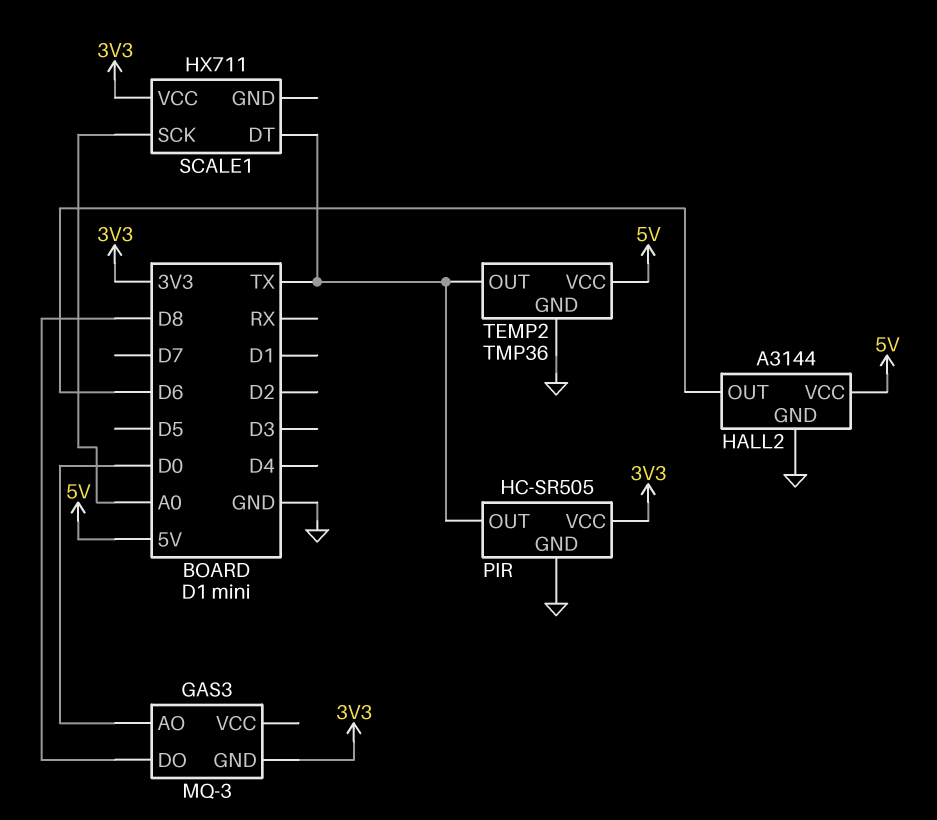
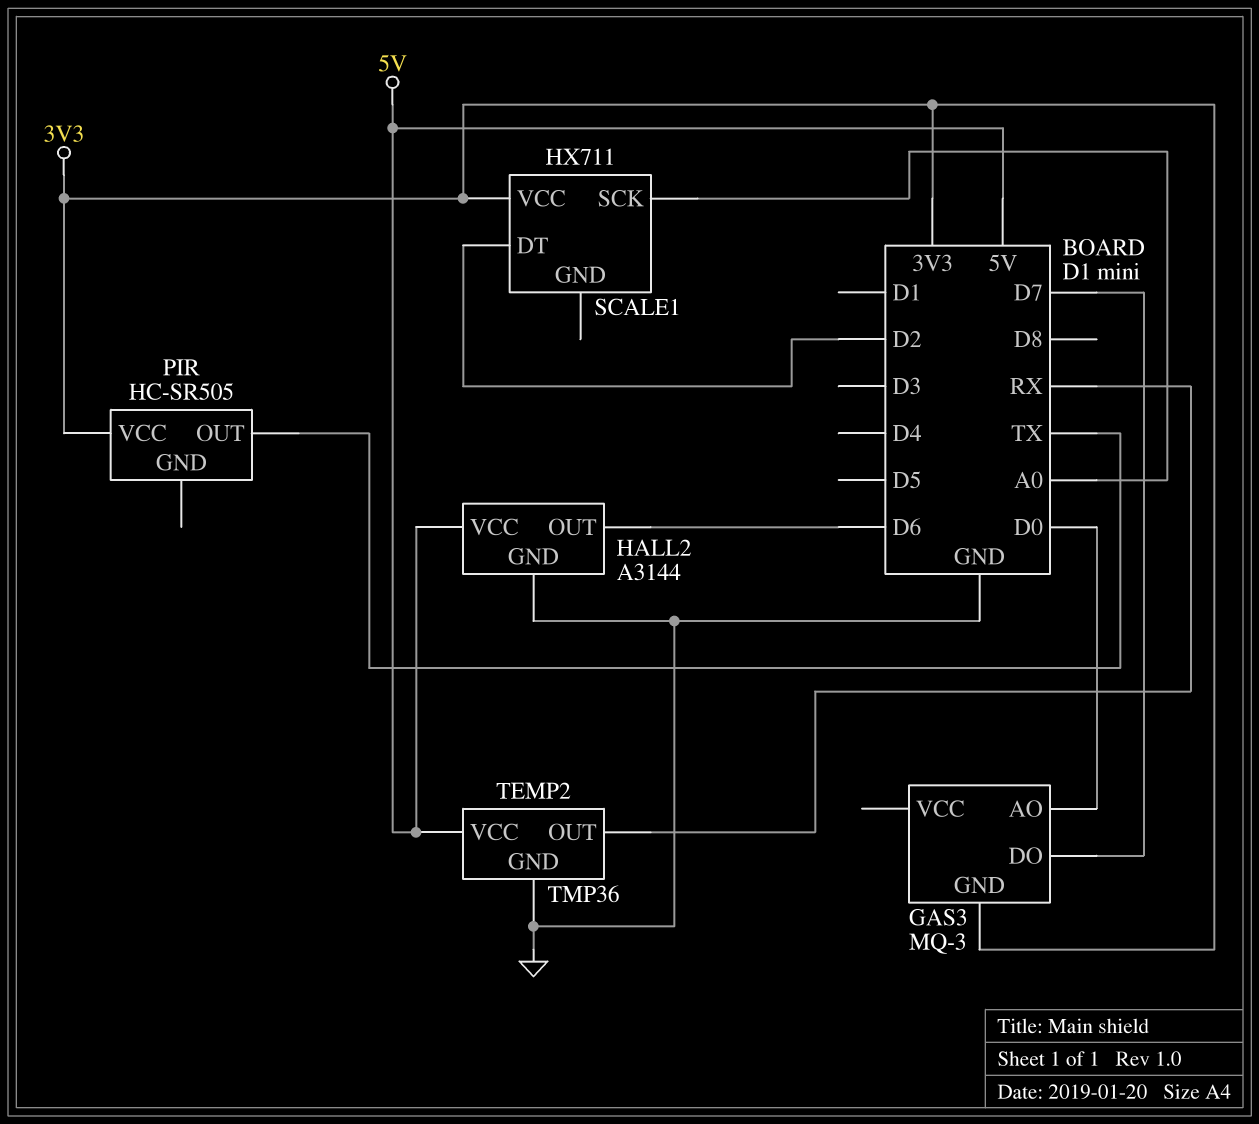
GAS3 pin DO: D8 -> D7
PIR pin GND: GND -> none
SCALE1 pin DT: TX -> D2
TEMP2 pin OUT: TX -> RX

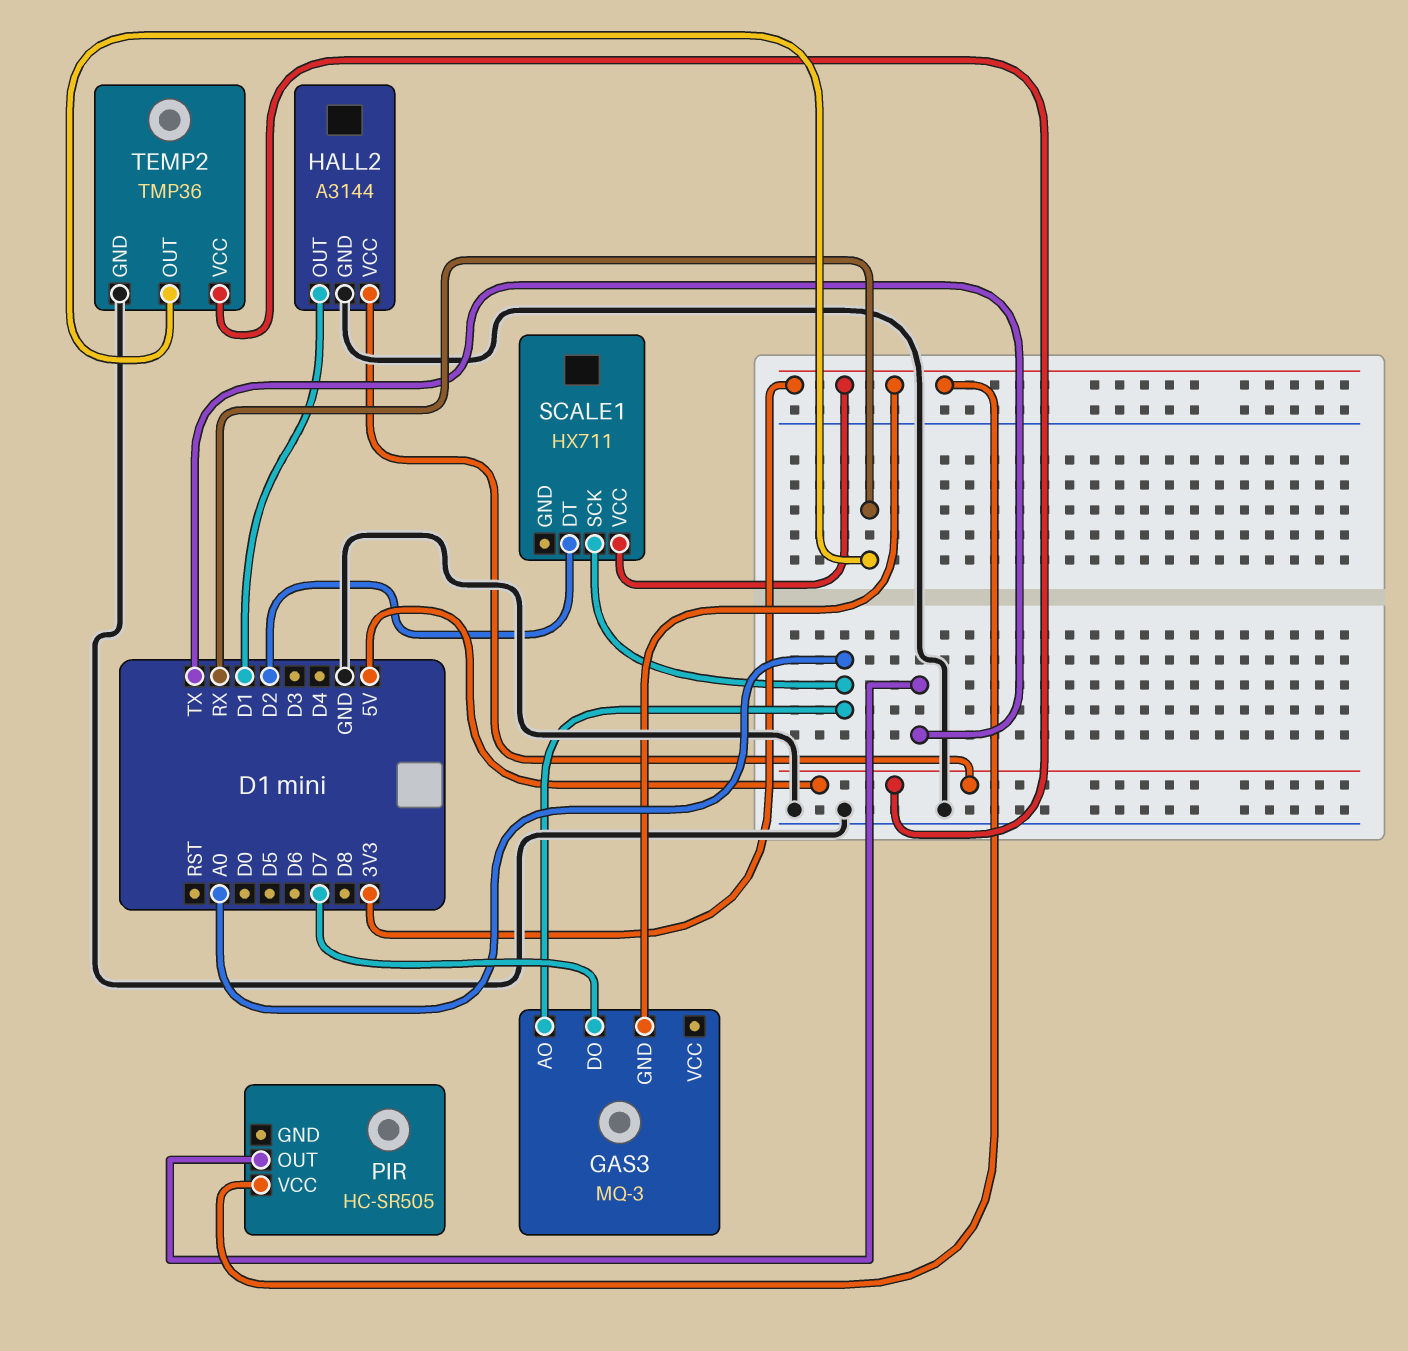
GAS3 pin AO: D0 -> A0
HALL2 pin OUT: D6 -> D1

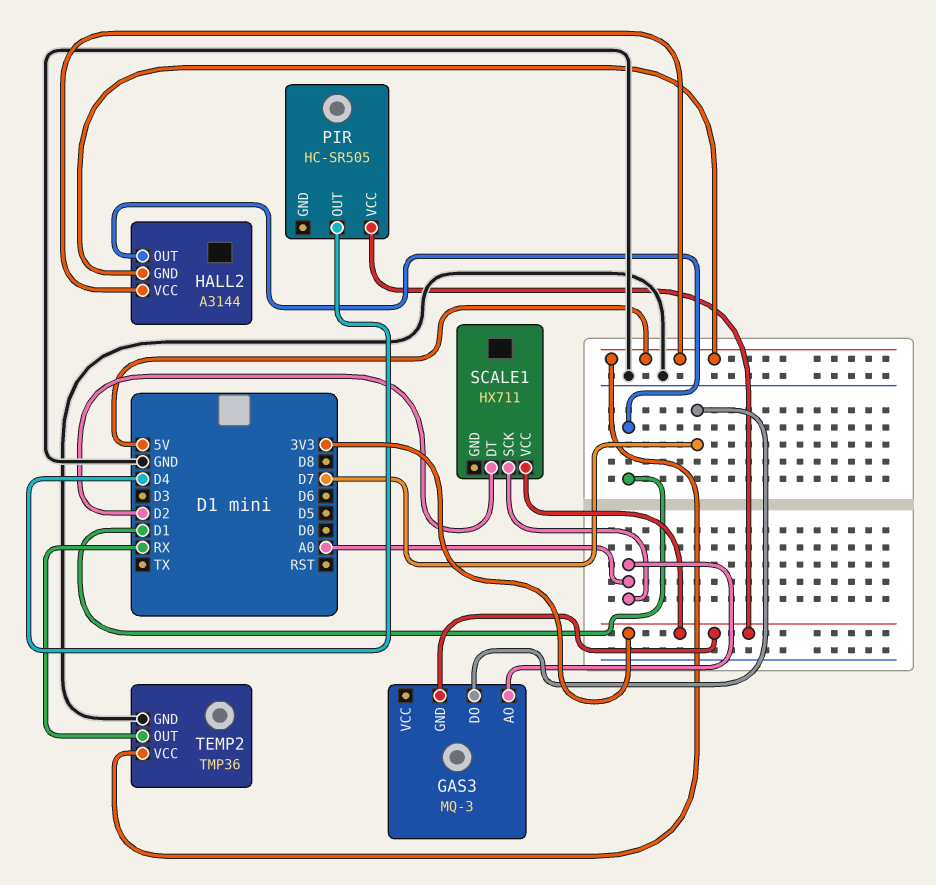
HALL2 pin GND: GND -> 5V
PIR pin OUT: TX -> D4

